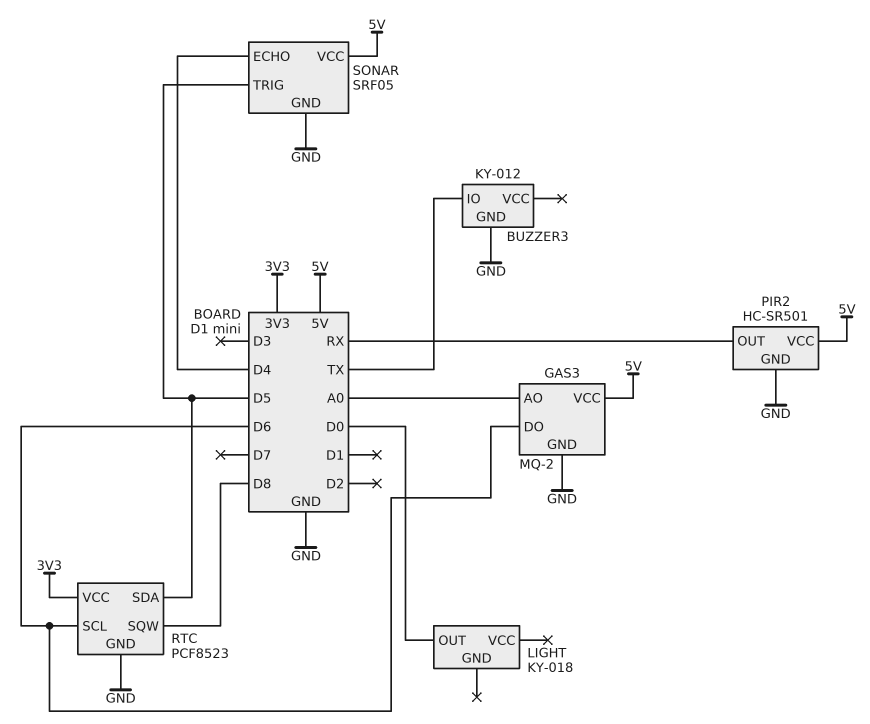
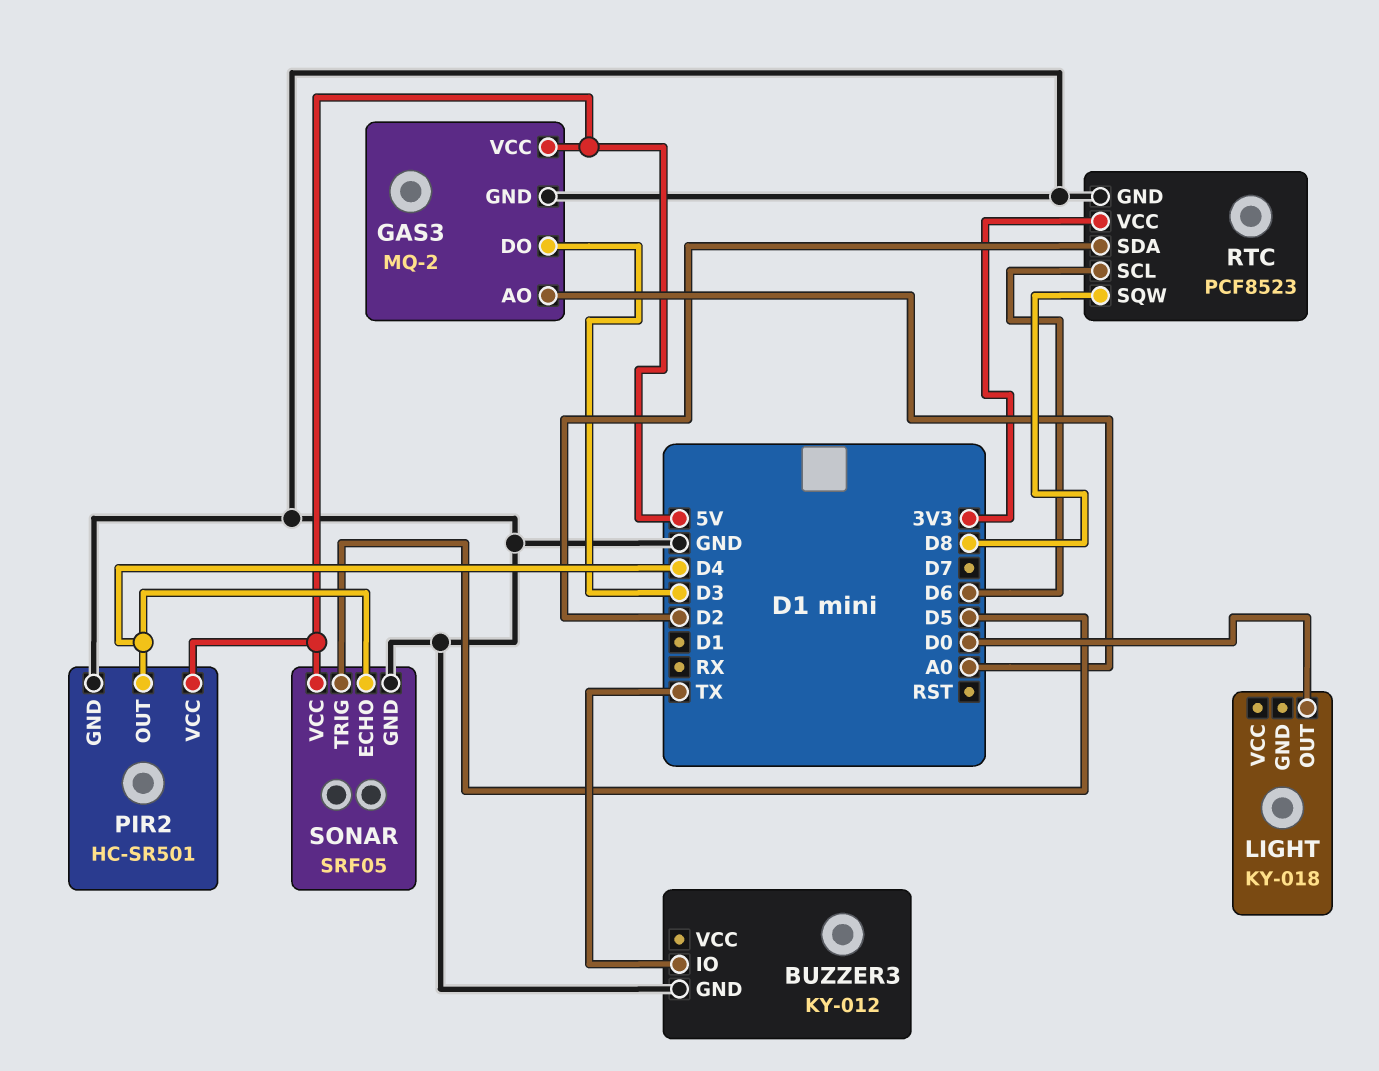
GAS3 pin DO: D6 -> D3
PIR2 pin OUT: RX -> D4
RTC pin SDA: D5 -> D2

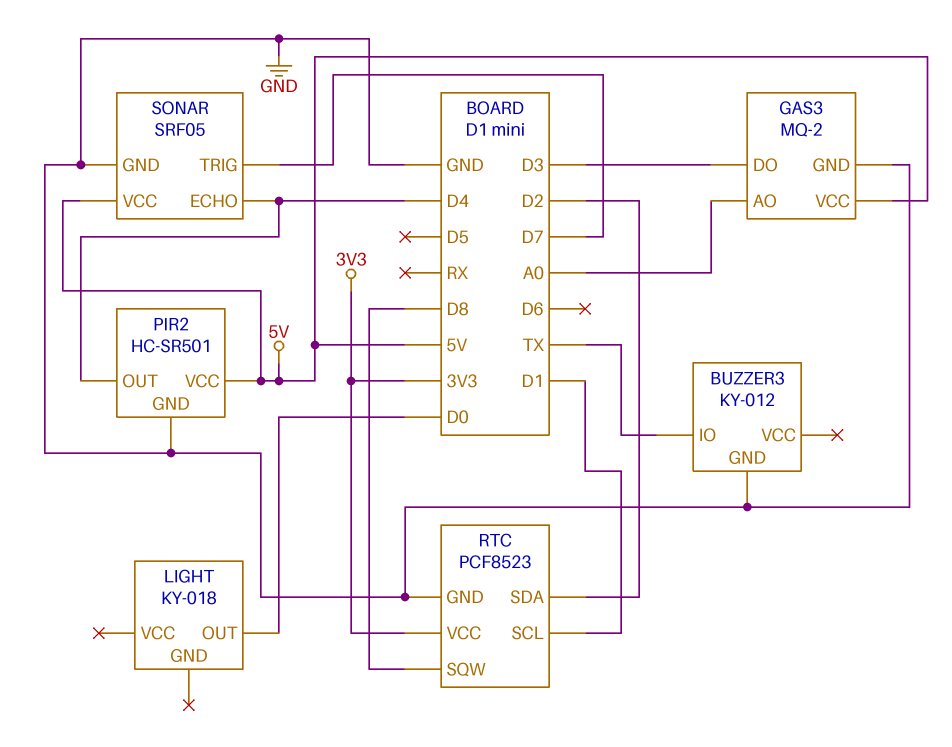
RTC pin SCL: D6 -> D1
SONAR pin TRIG: D5 -> D7

